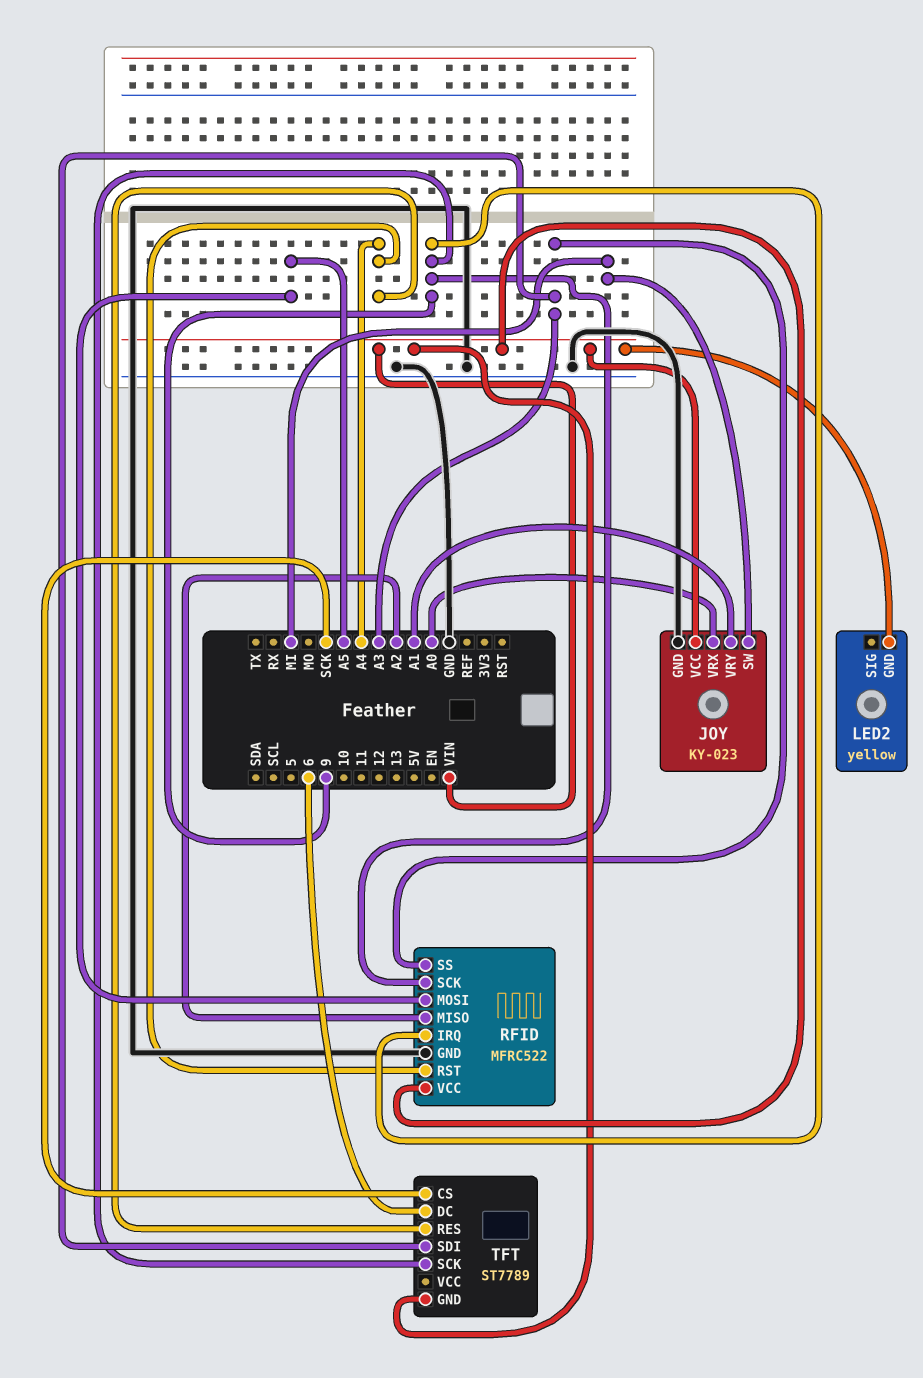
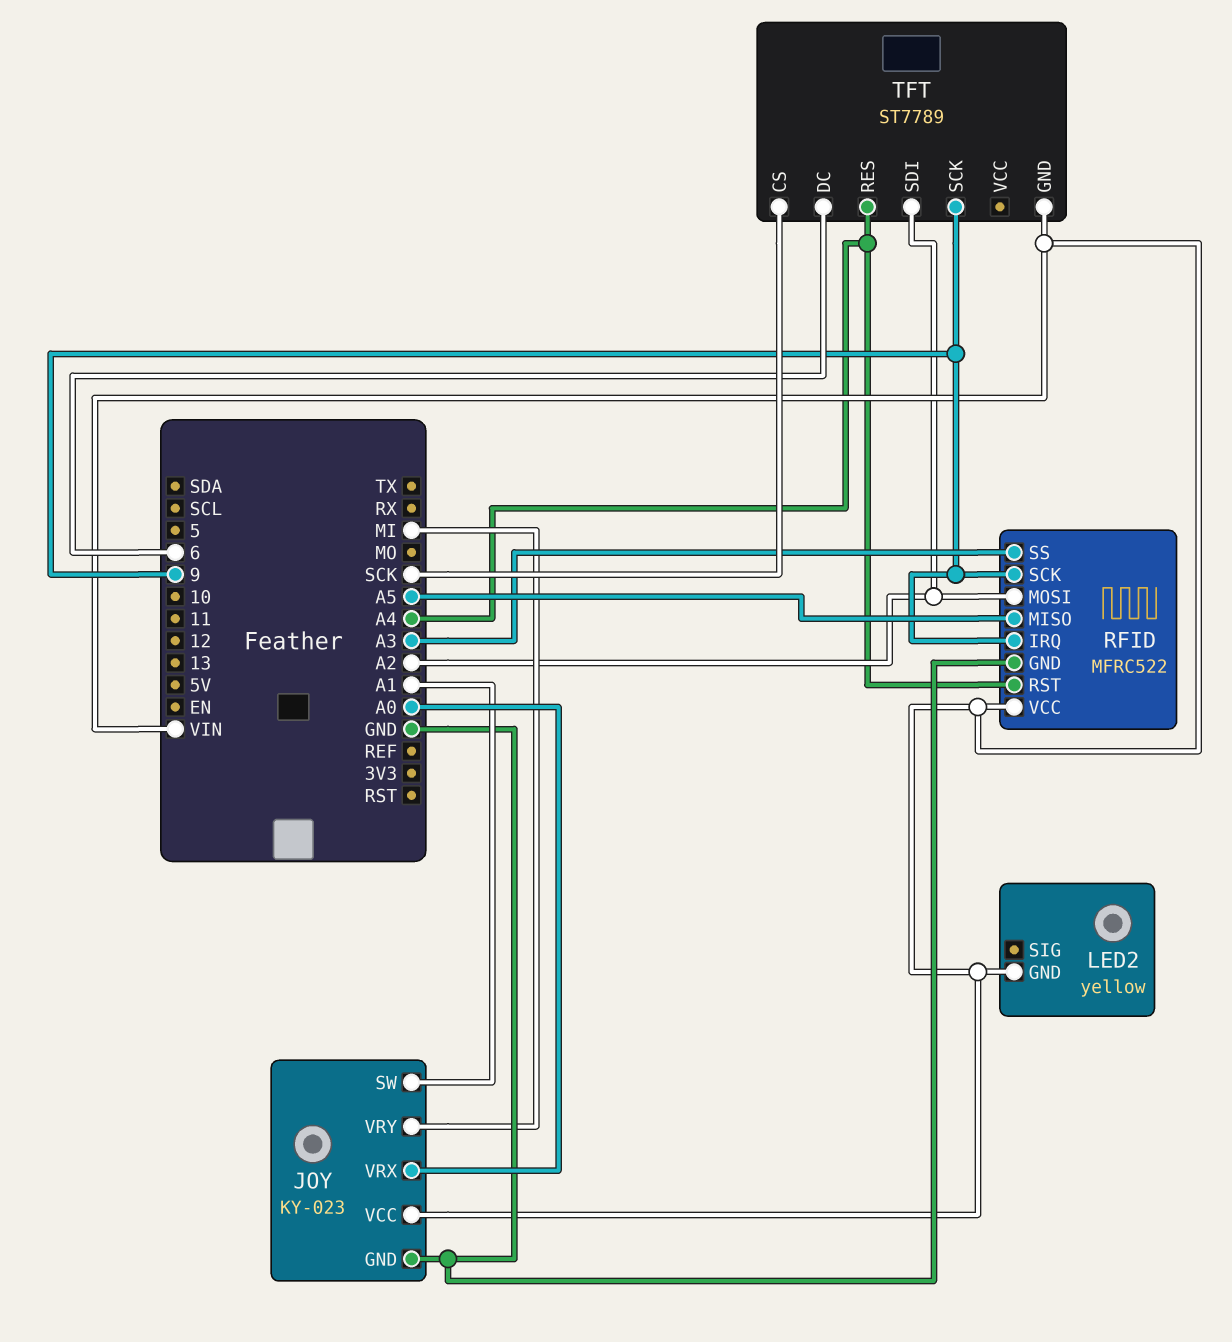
JOY pin SW: MI -> A1
JOY pin VRY: A1 -> MI
RFID pin MISO: A2 -> A5
RFID pin MOSI: A5 -> A2
TFT pin SDI: A3 -> A2

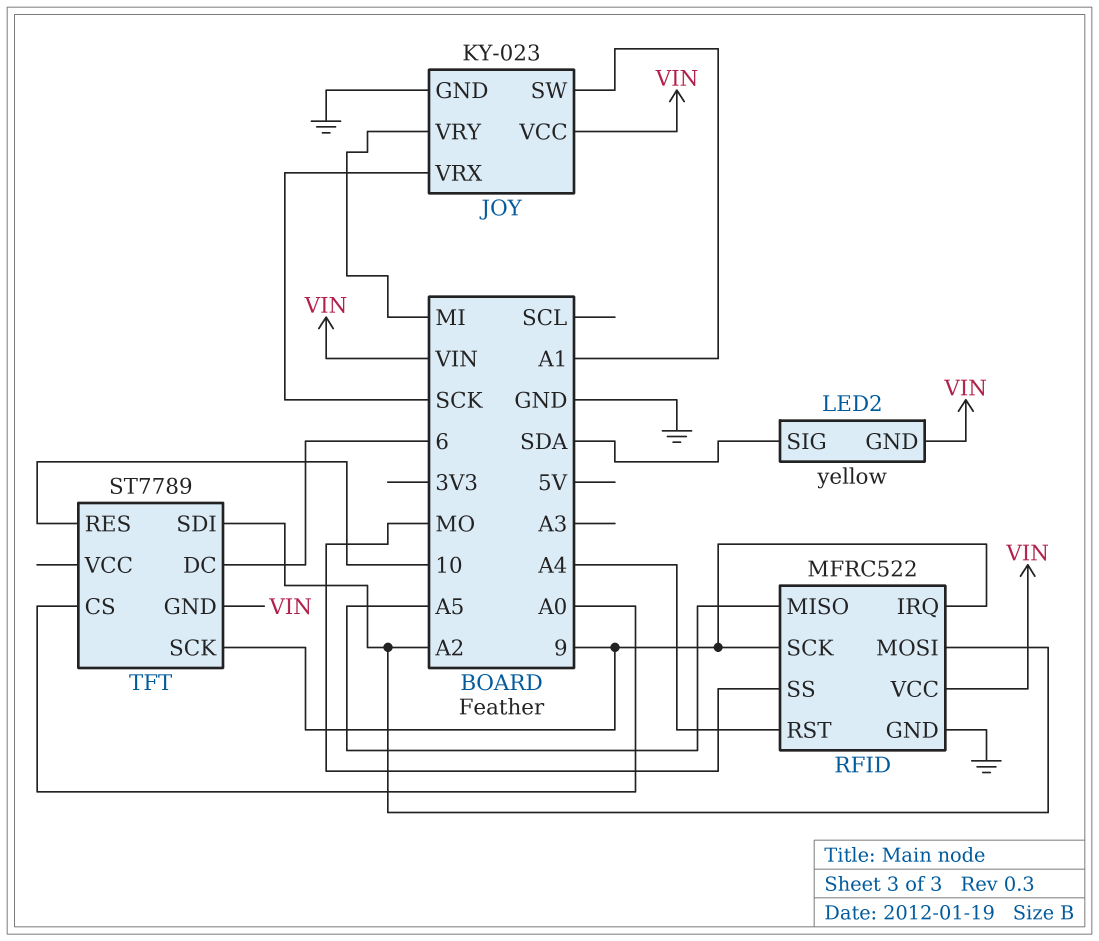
JOY pin VRX: A0 -> SCK
LED2 pin SIG: none -> SDA
RFID pin SS: A3 -> MO
TFT pin CS: SCK -> A0
TFT pin RES: A4 -> 10

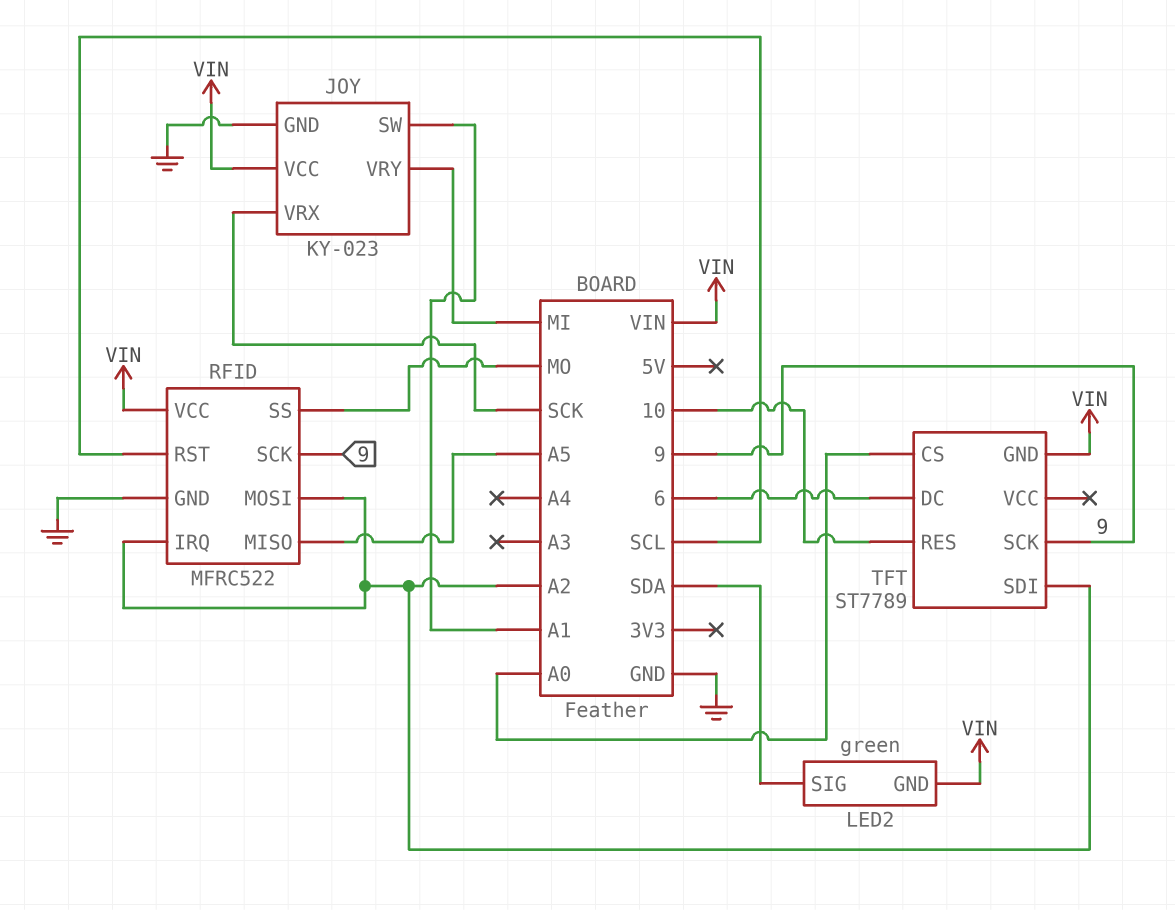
LED2: yellow -> green
RFID pin IRQ: 9 -> A2
RFID pin RST: A4 -> SCL

